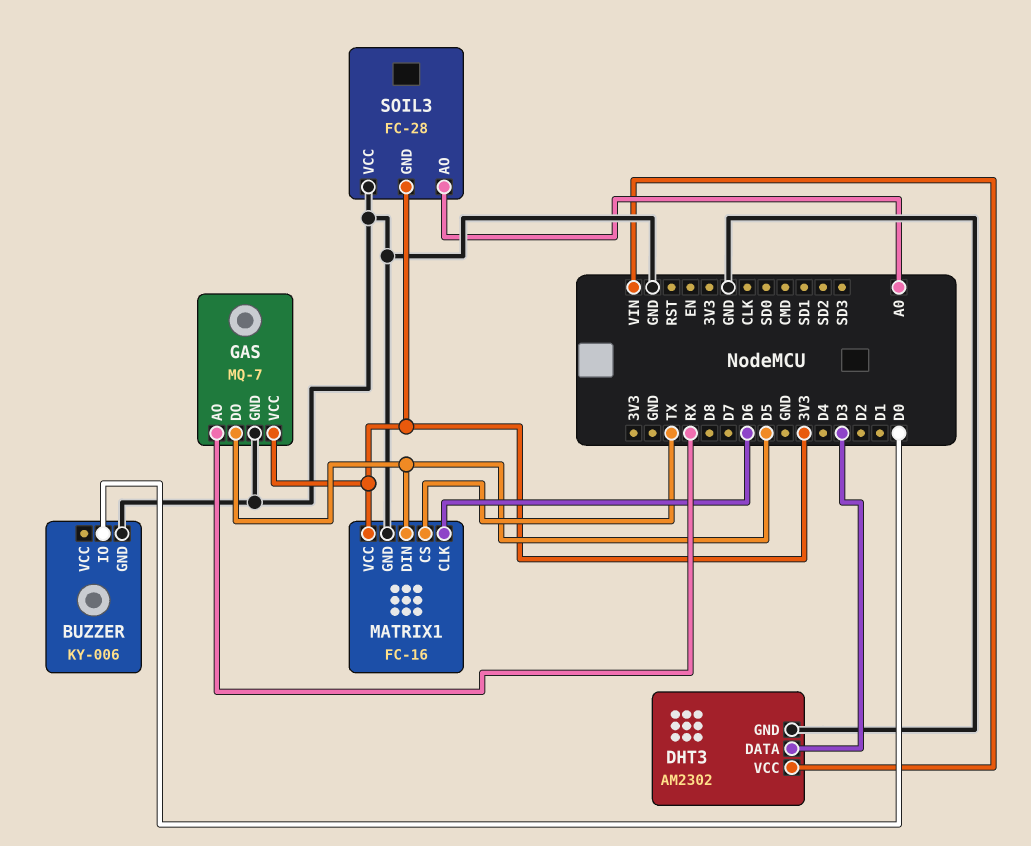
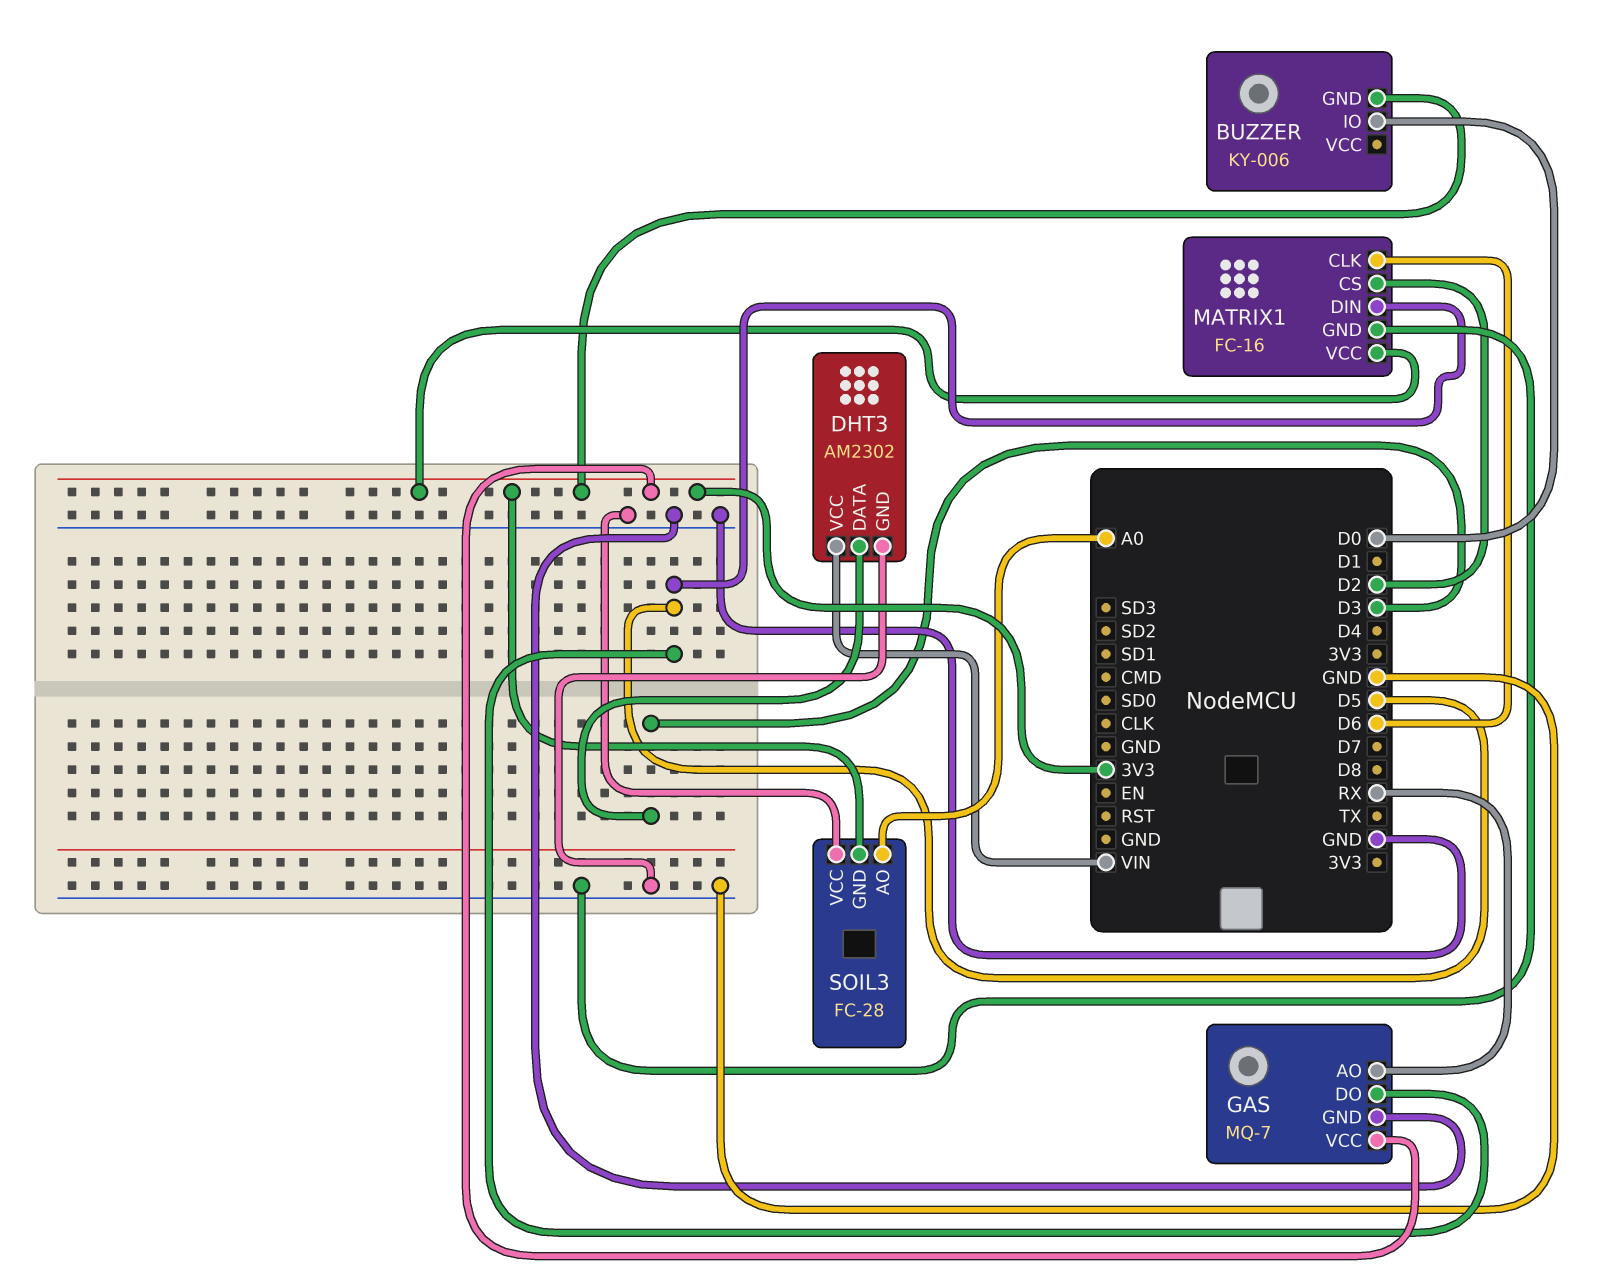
BUZZER pin GND: GND -> 3V3
MATRIX1 pin CS: TX -> D2

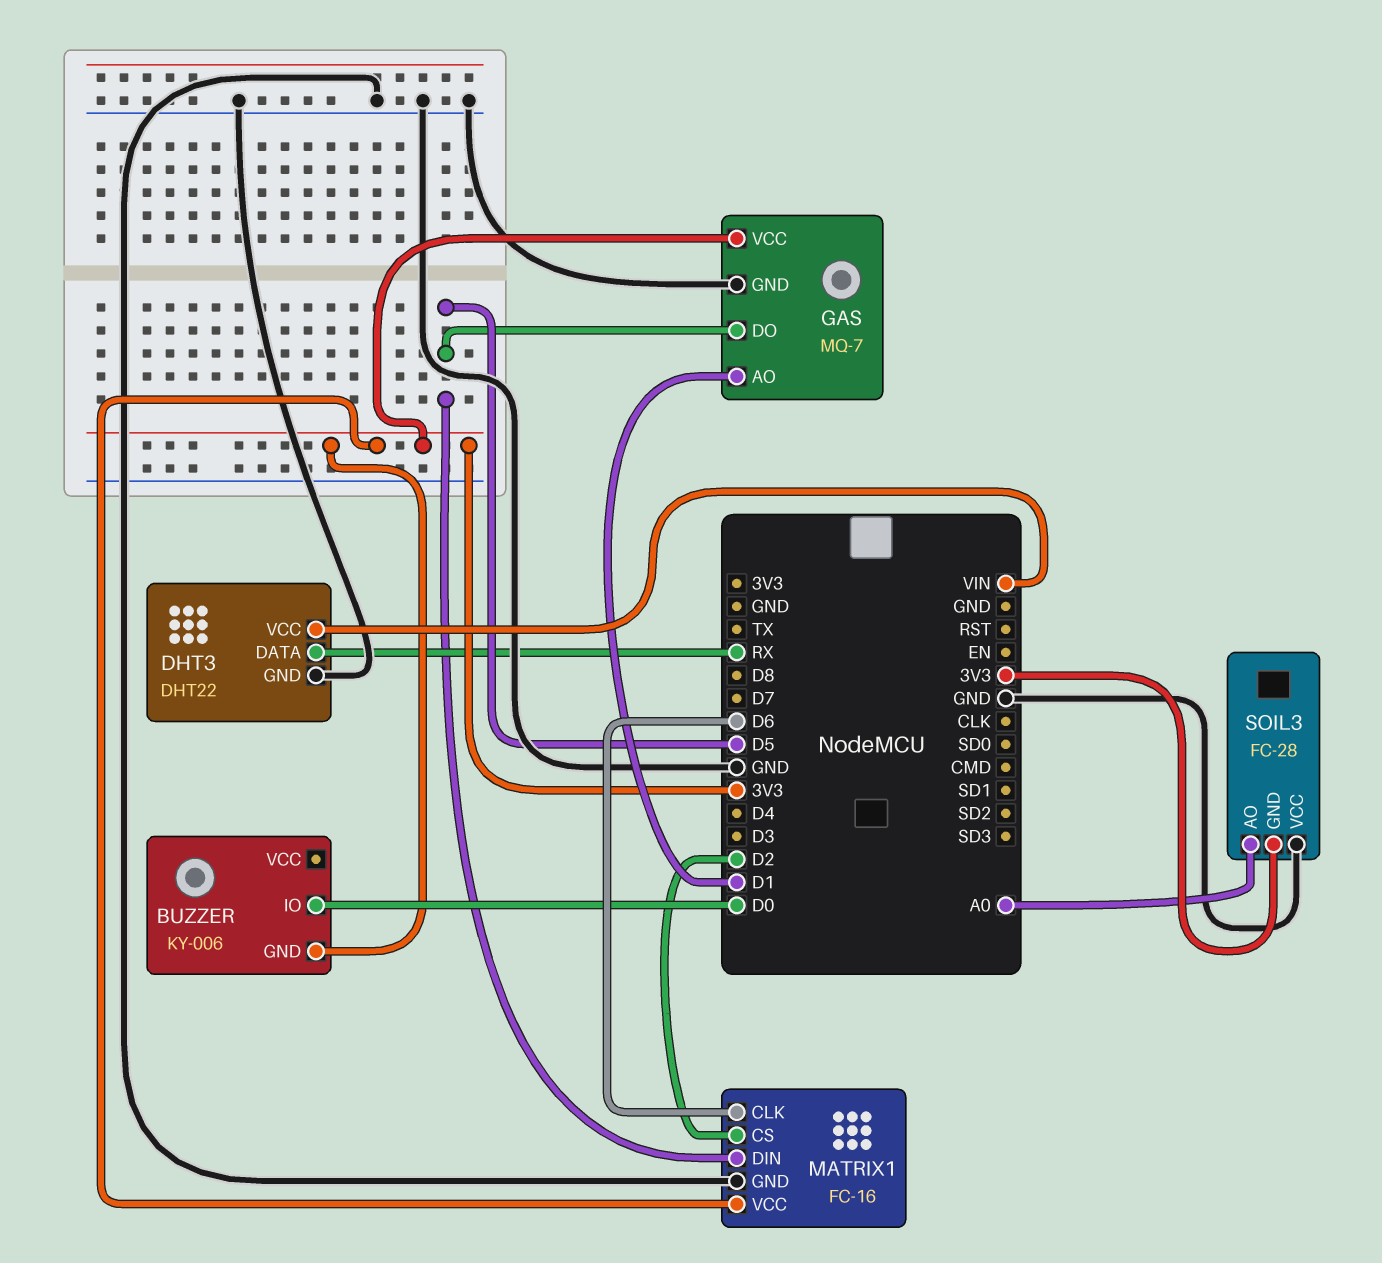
DHT3: AM2302 -> DHT22
DHT3 pin DATA: D3 -> RX
GAS pin AO: RX -> D1

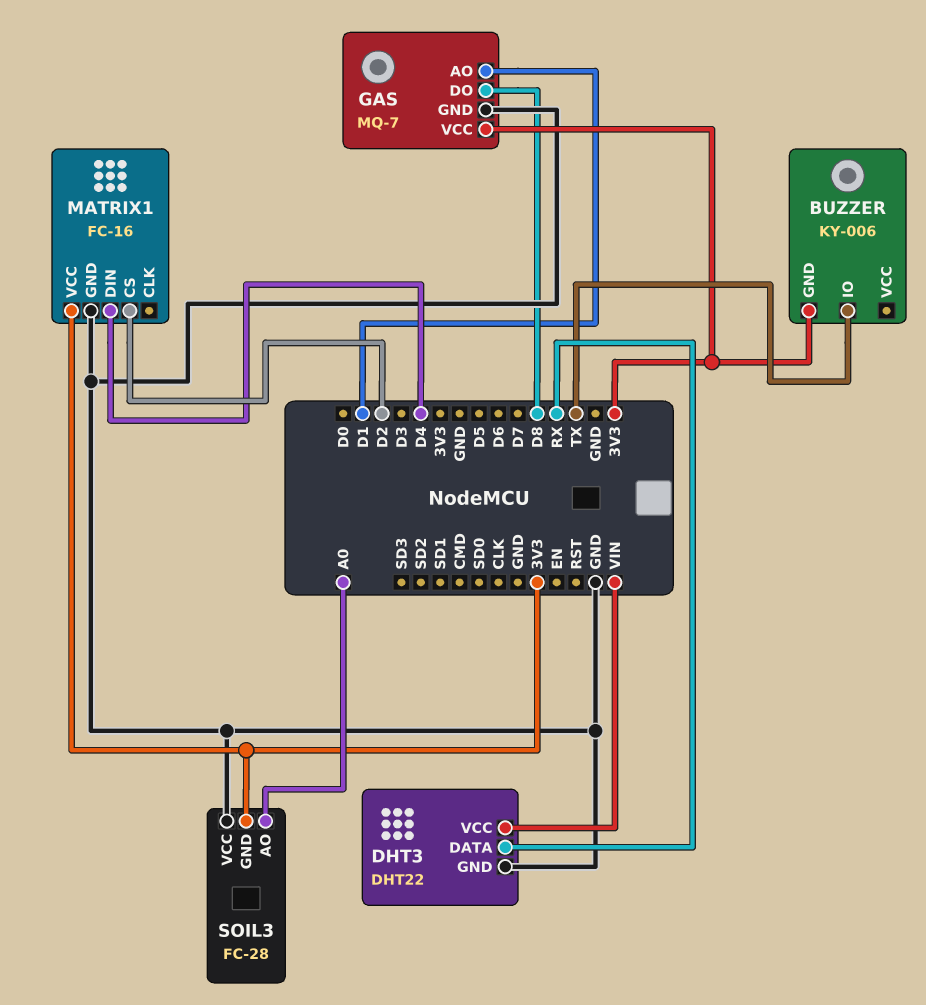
BUZZER pin IO: D0 -> TX
GAS pin DO: D5 -> D8
MATRIX1 pin CLK: D6 -> none
MATRIX1 pin DIN: D5 -> D4

